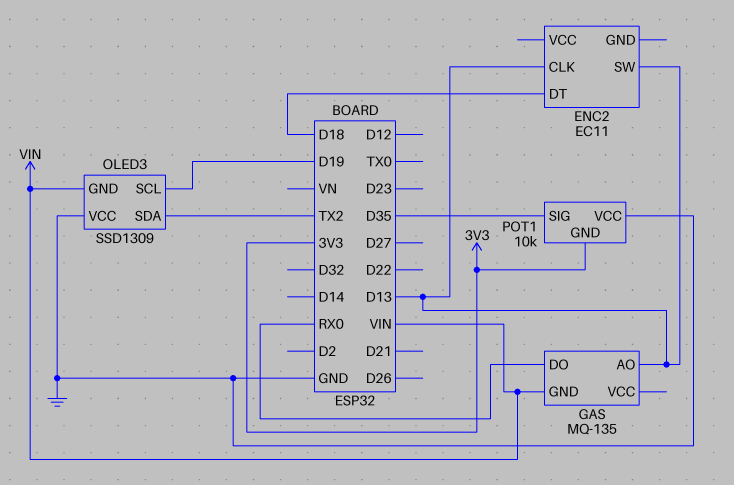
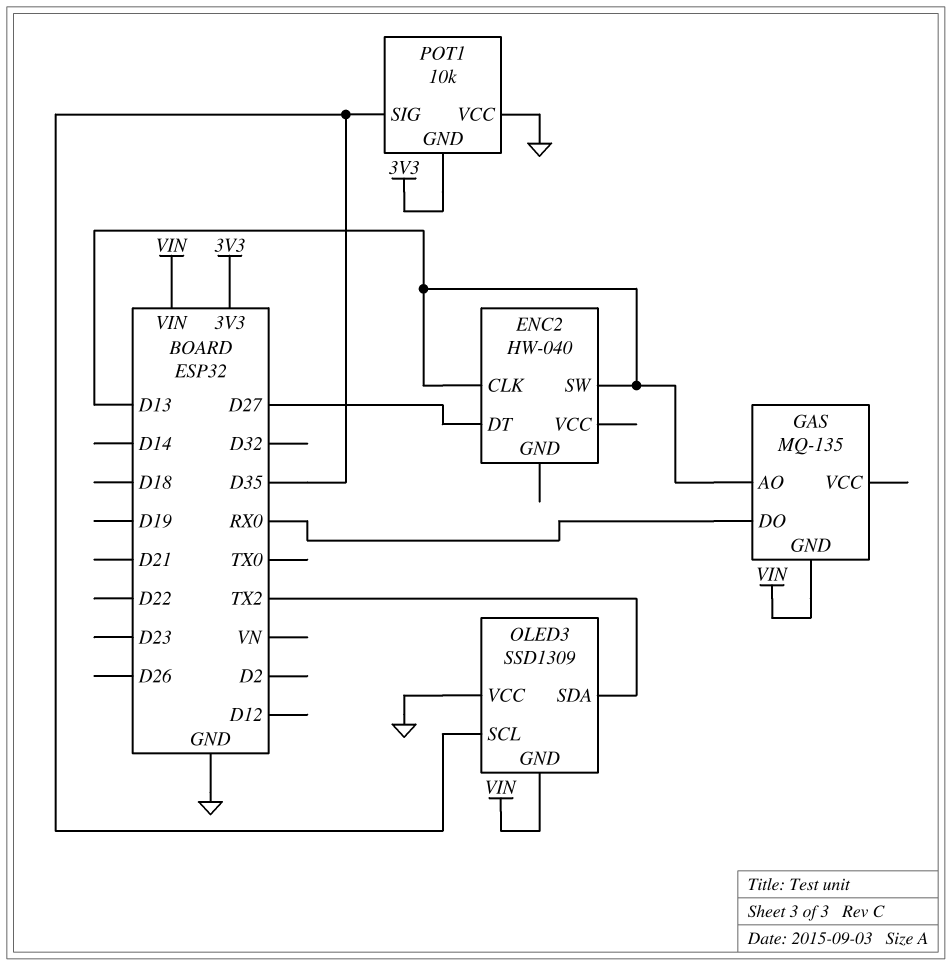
ENC2: EC11 -> HW-040
ENC2 pin DT: D18 -> D27
OLED3 pin SCL: D19 -> D35

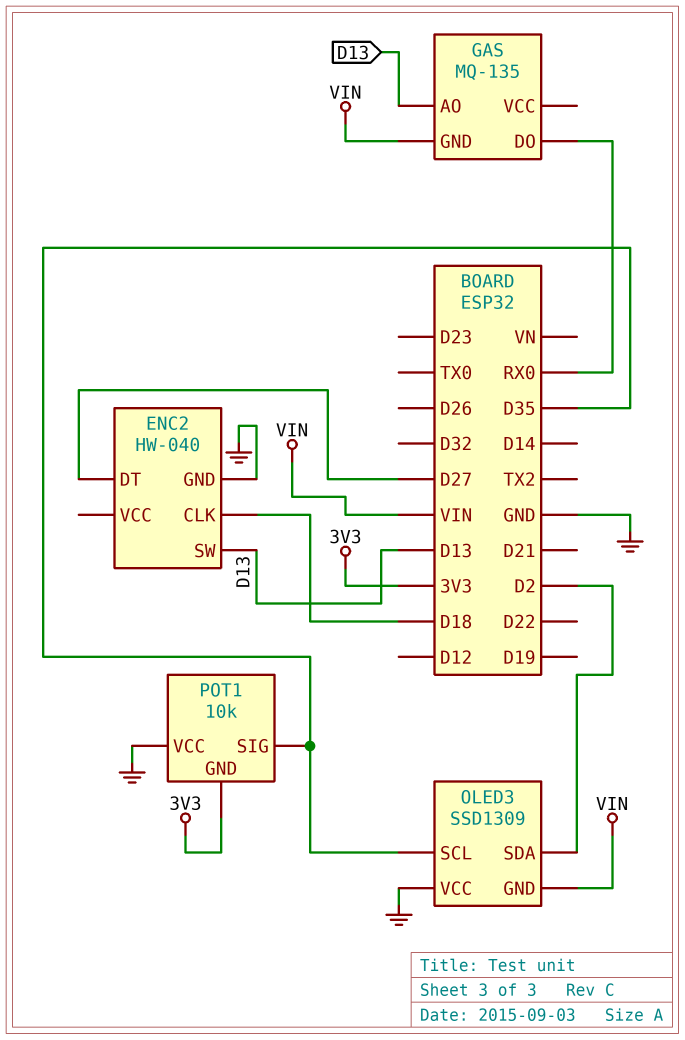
ENC2 pin CLK: D13 -> D18
ENC2 pin GND: none -> GND
OLED3 pin SDA: TX2 -> D2

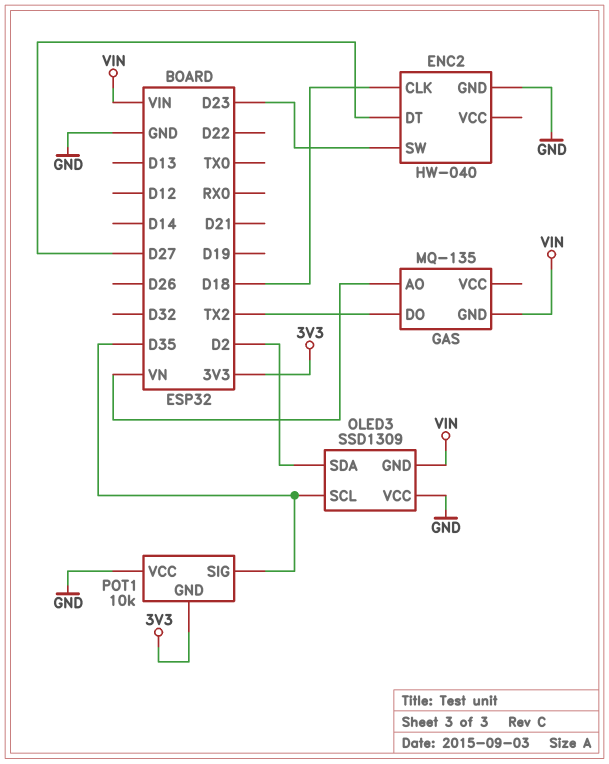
ENC2 pin SW: D13 -> D23
GAS pin AO: D13 -> VN
GAS pin DO: RX0 -> TX2

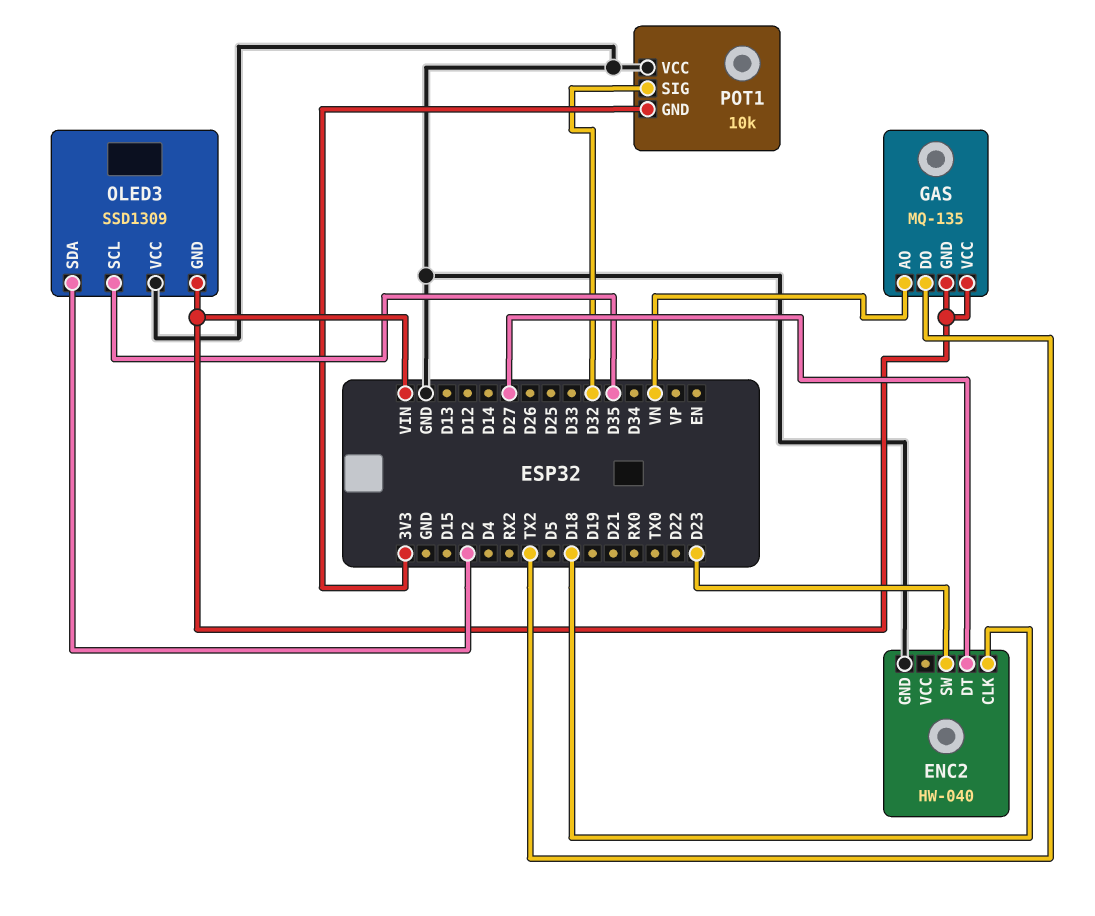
GAS pin VCC: none -> VIN
POT1 pin SIG: D35 -> D32

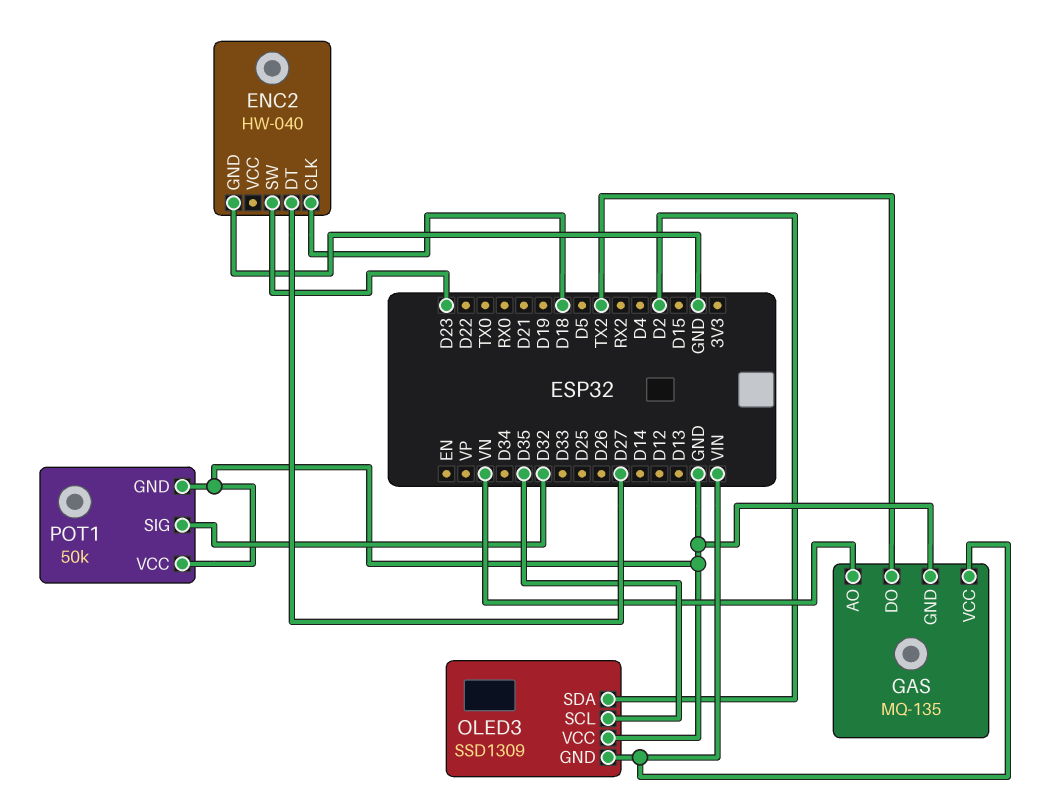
GAS pin GND: VIN -> GND
POT1: 10k -> 50k
POT1 pin GND: 3V3 -> GND

